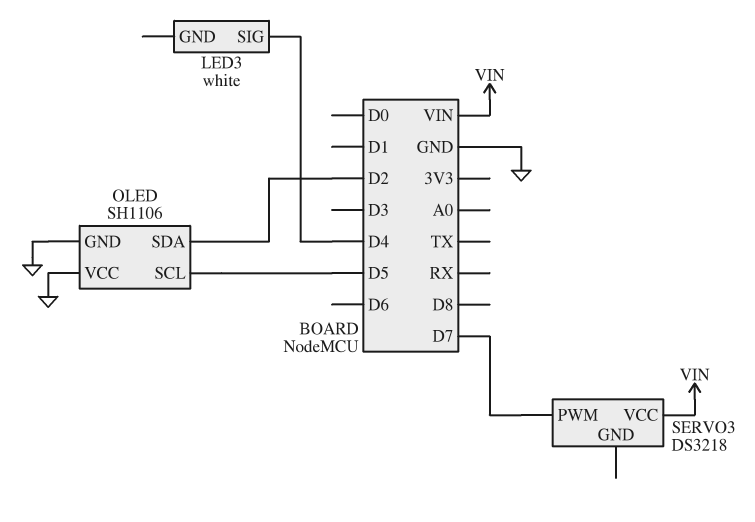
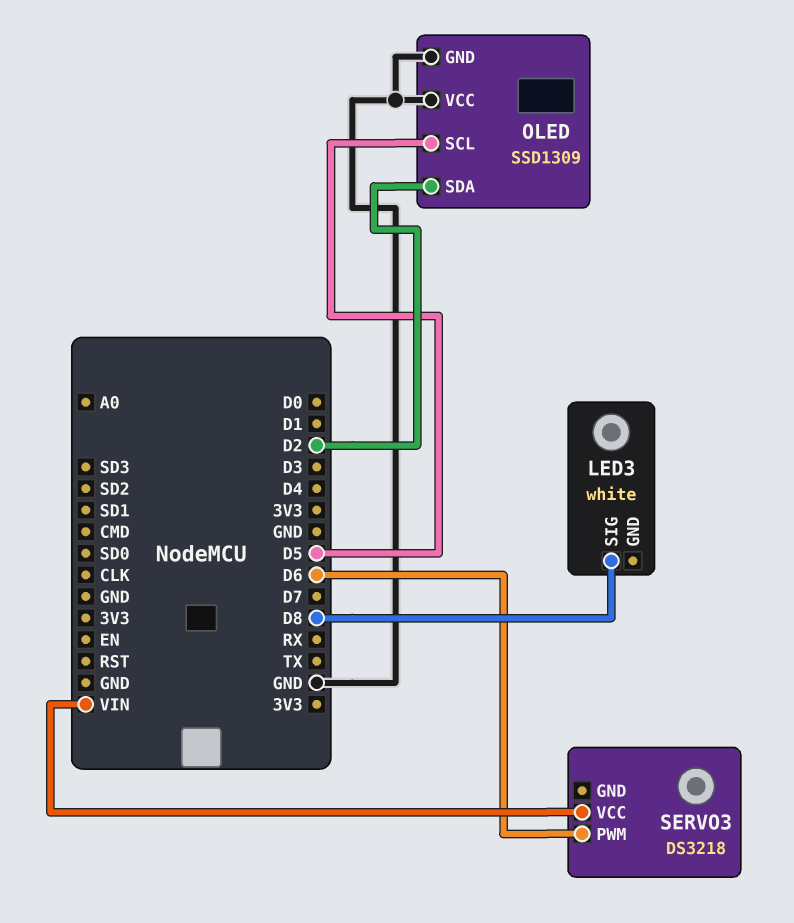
LED3 pin SIG: D4 -> D8
OLED: SH1106 -> SSD1309
SERVO3 pin PWM: D7 -> D6

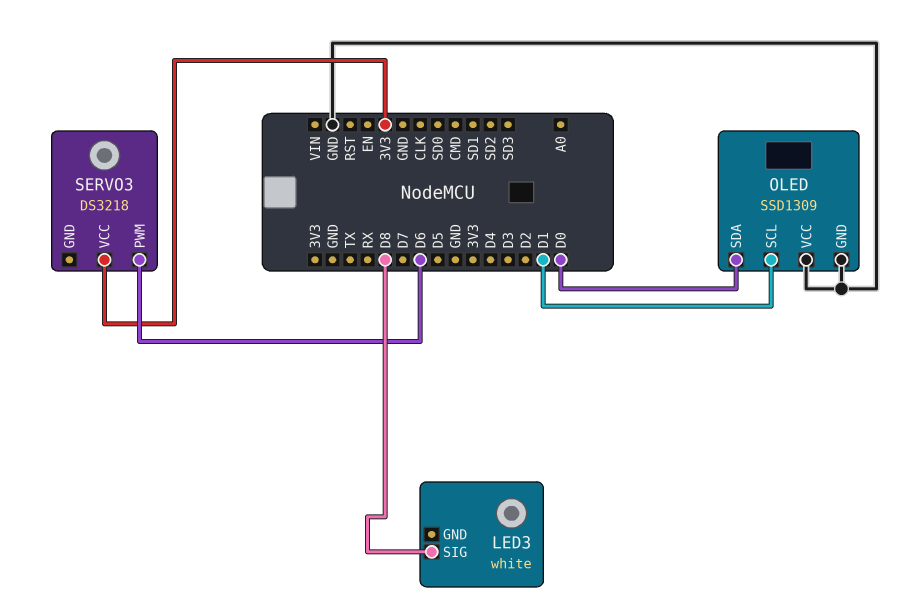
OLED pin SCL: D5 -> D1
OLED pin SDA: D2 -> D0
SERVO3 pin VCC: VIN -> 3V3

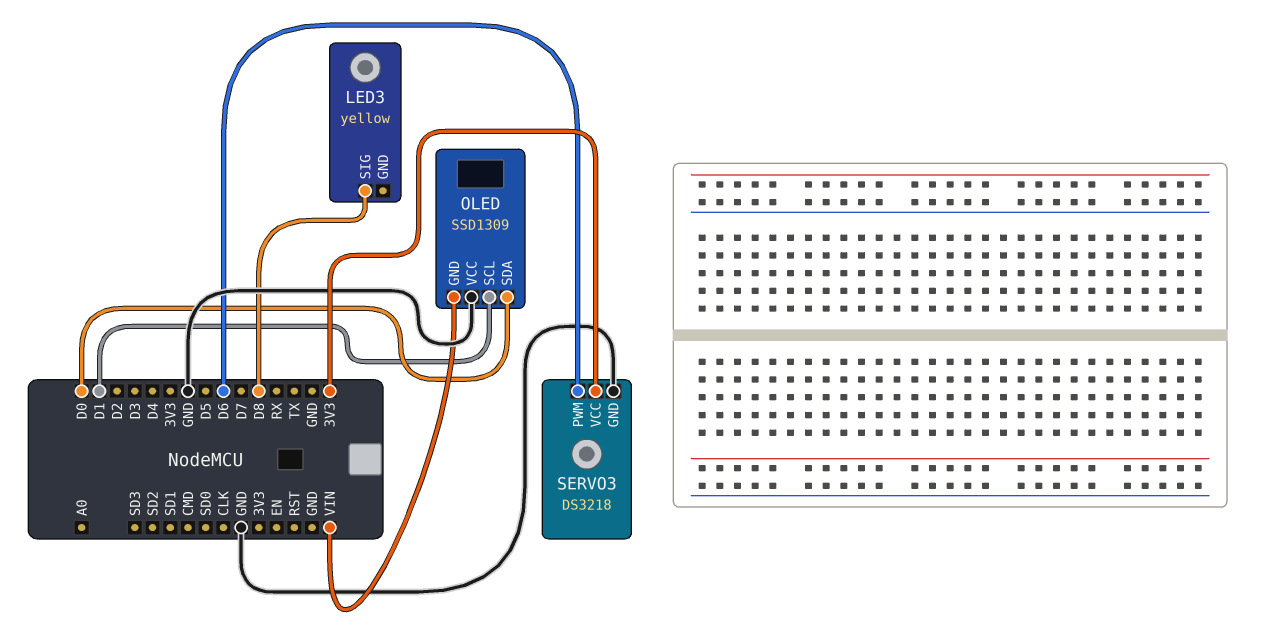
LED3: white -> yellow
OLED pin GND: GND -> VIN
SERVO3 pin GND: none -> GND

